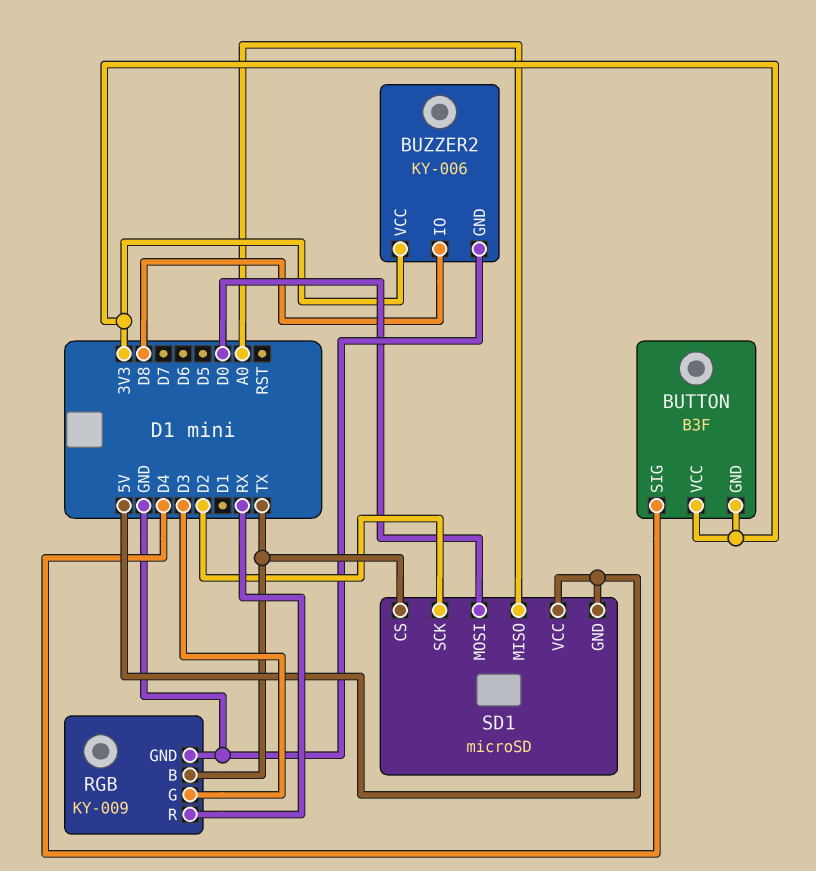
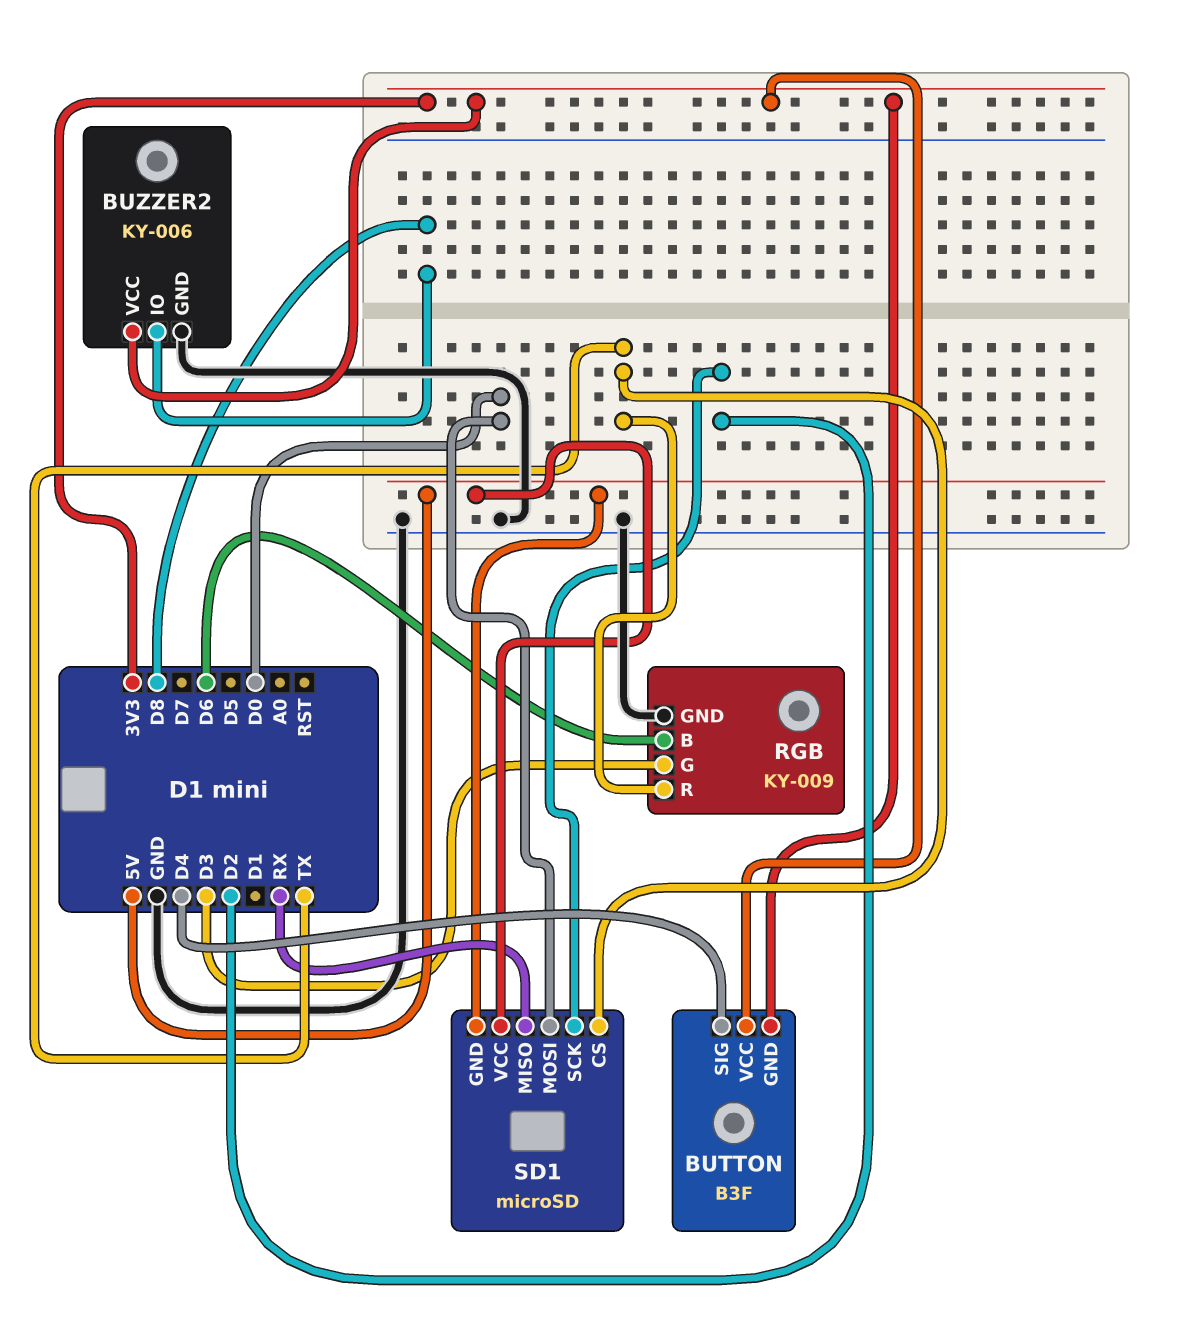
RGB pin B: TX -> D6
RGB pin R: RX -> TX
SD1 pin MISO: A0 -> RX

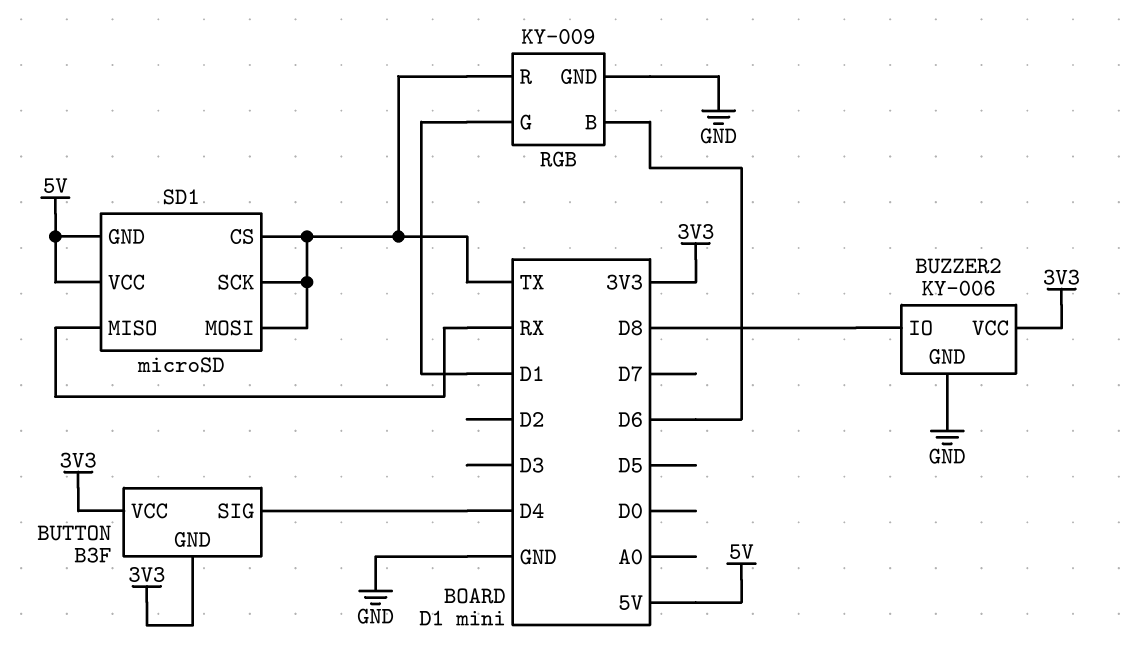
RGB pin G: D3 -> D1
SD1 pin MOSI: D0 -> TX
SD1 pin SCK: D2 -> TX

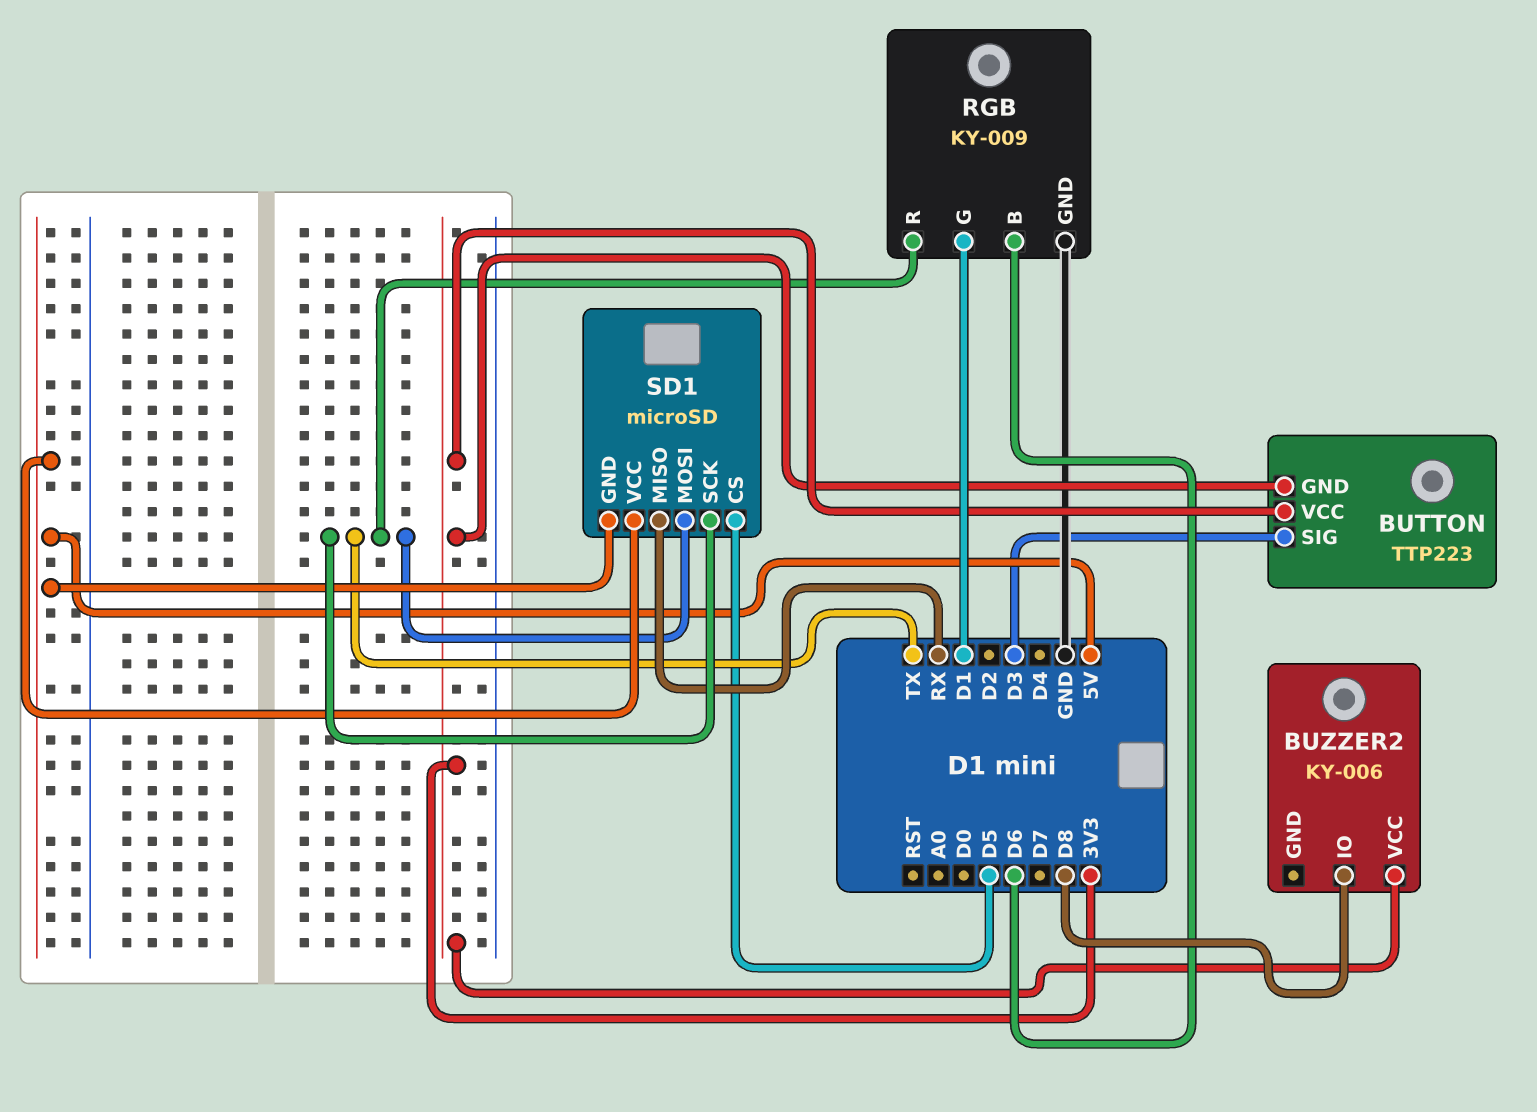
BUTTON: B3F -> TTP223
BUTTON pin SIG: D4 -> D3
BUZZER2 pin GND: GND -> none
SD1 pin CS: TX -> D5

